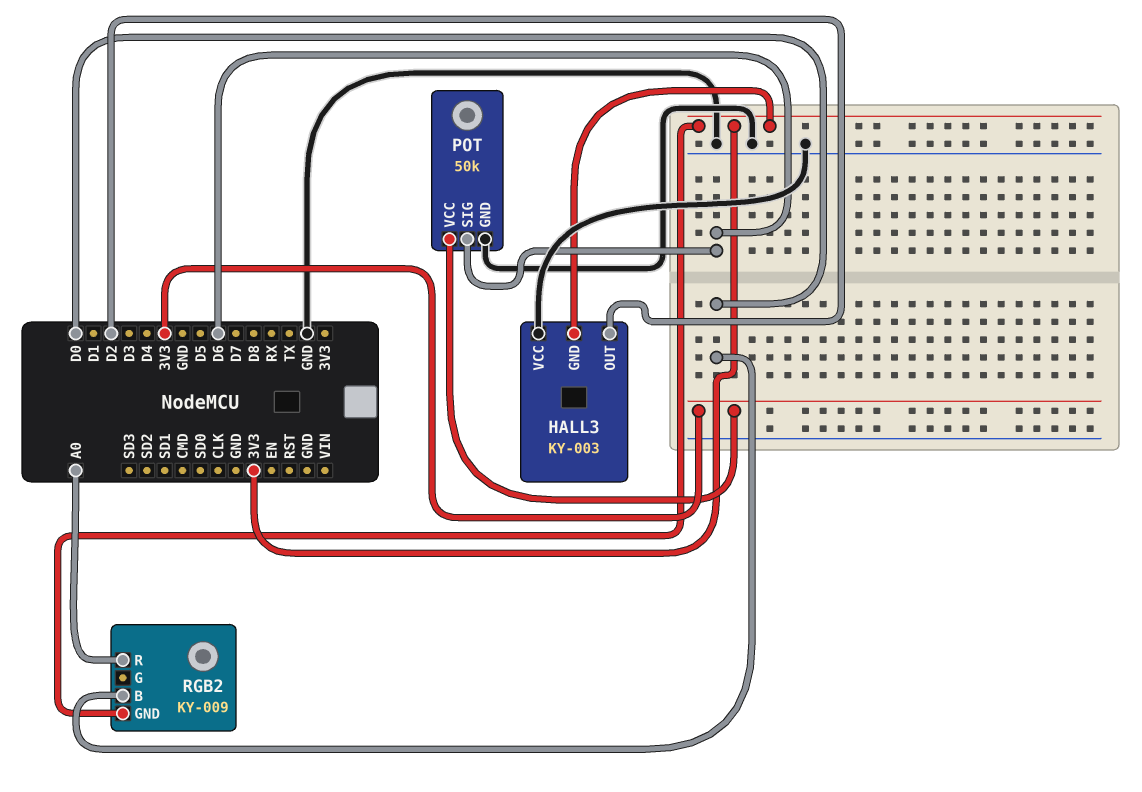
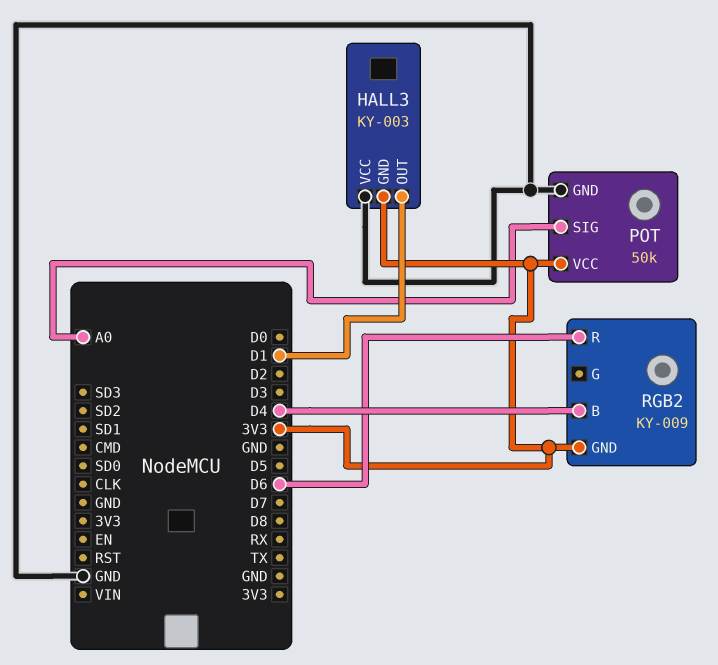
HALL3 pin OUT: D2 -> D1
POT pin SIG: D6 -> A0
RGB2 pin B: D0 -> D4
RGB2 pin R: A0 -> D6

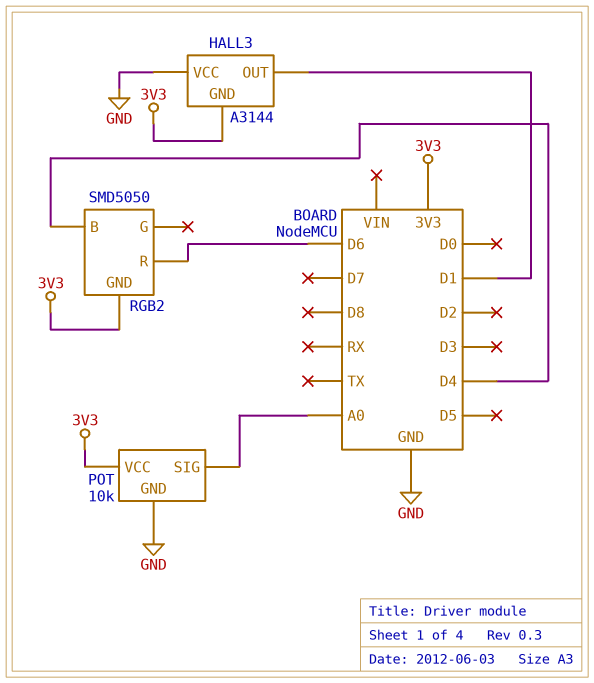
HALL3: KY-003 -> A3144
POT: 50k -> 10k
RGB2: KY-009 -> SMD5050

